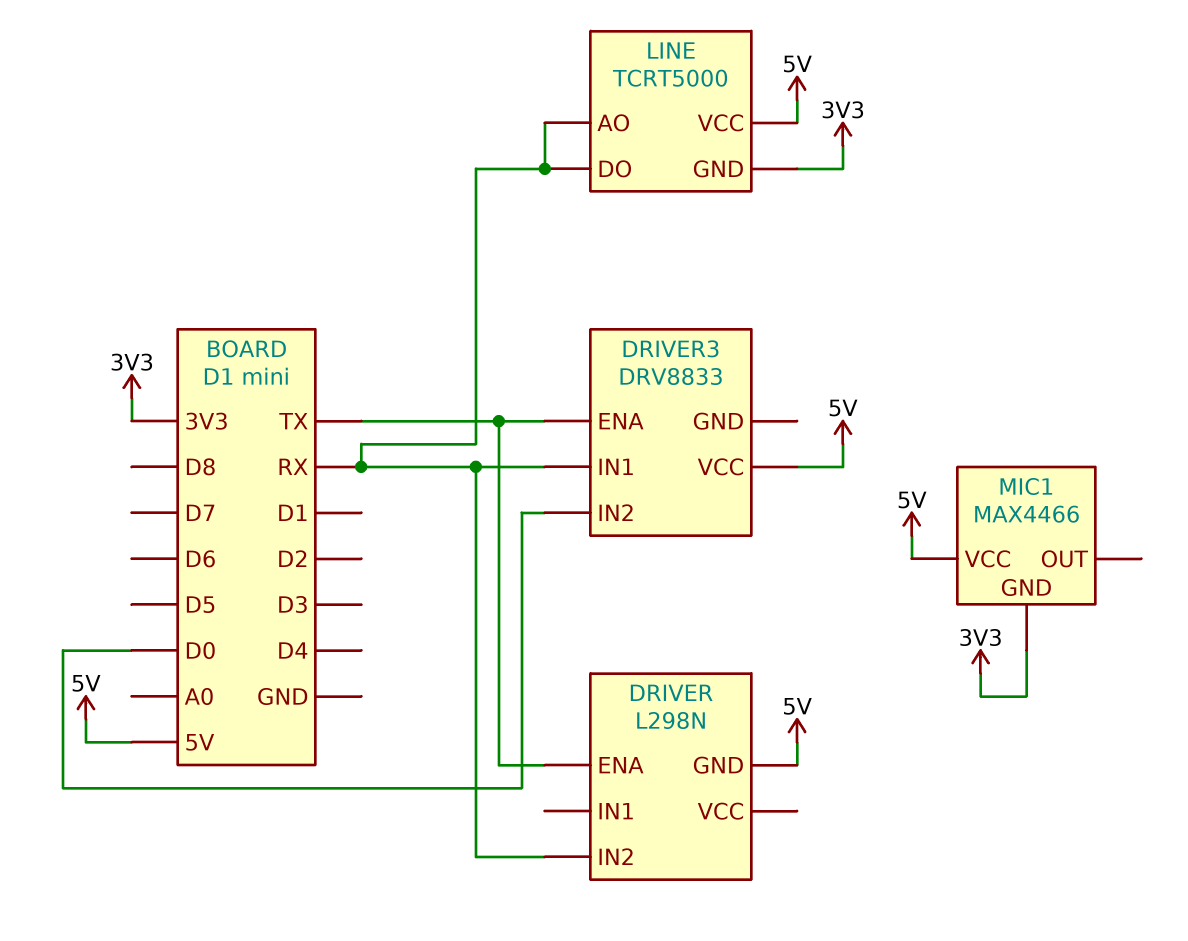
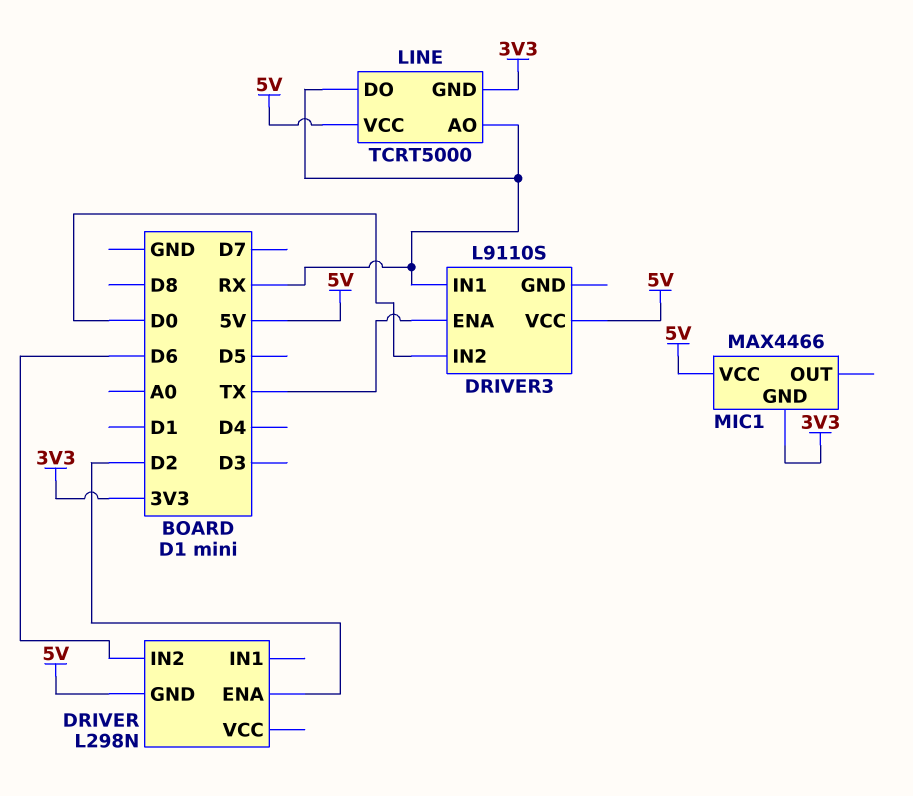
DRIVER pin ENA: TX -> D2
DRIVER pin IN2: RX -> D6
DRIVER3: DRV8833 -> L9110S

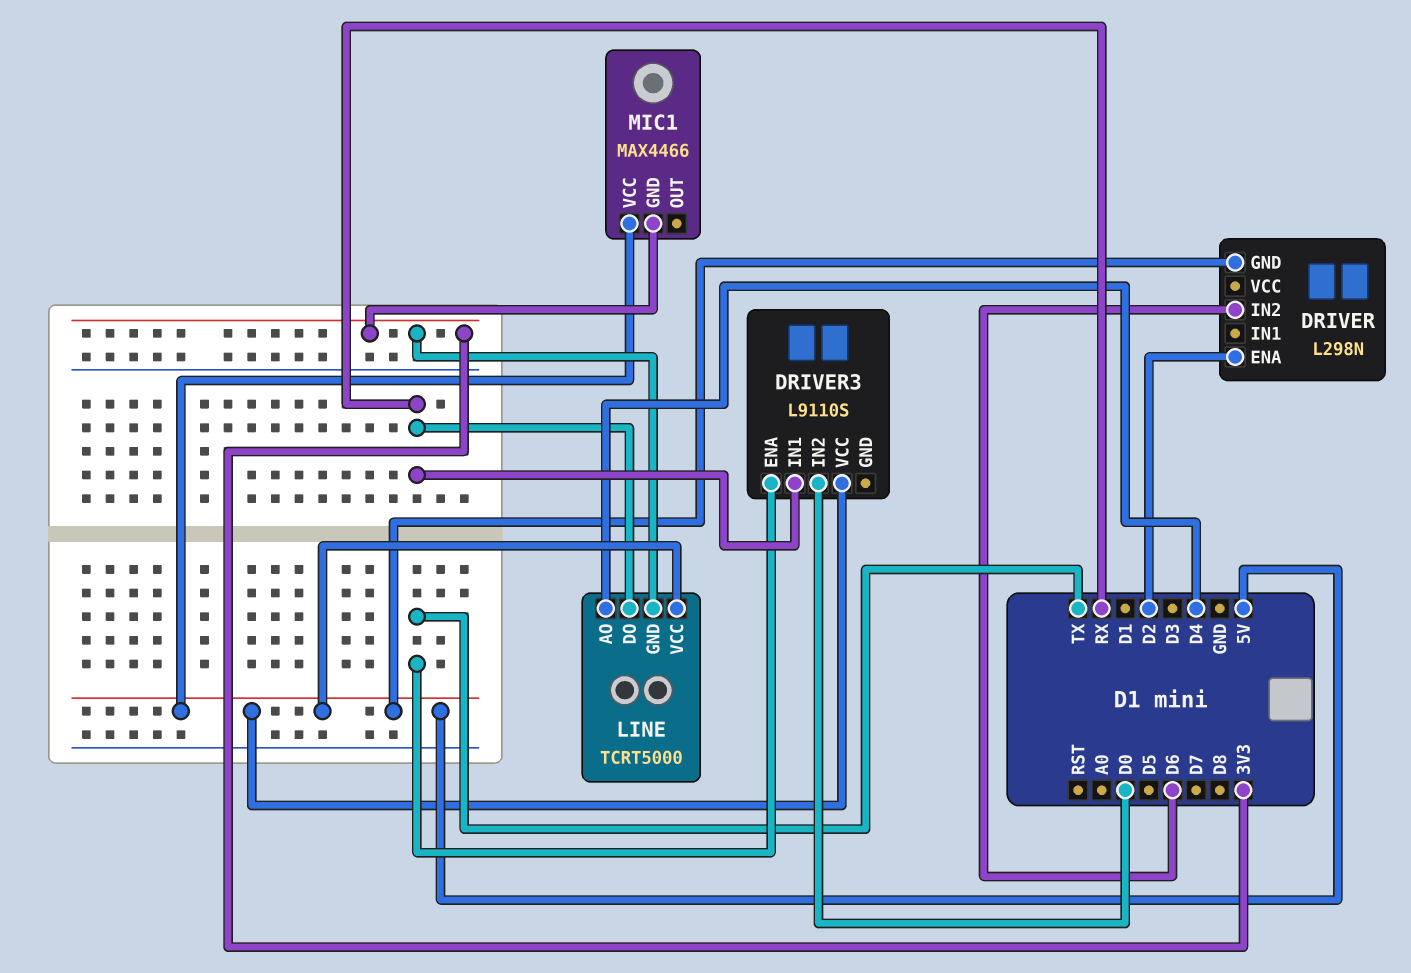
LINE pin AO: RX -> D4

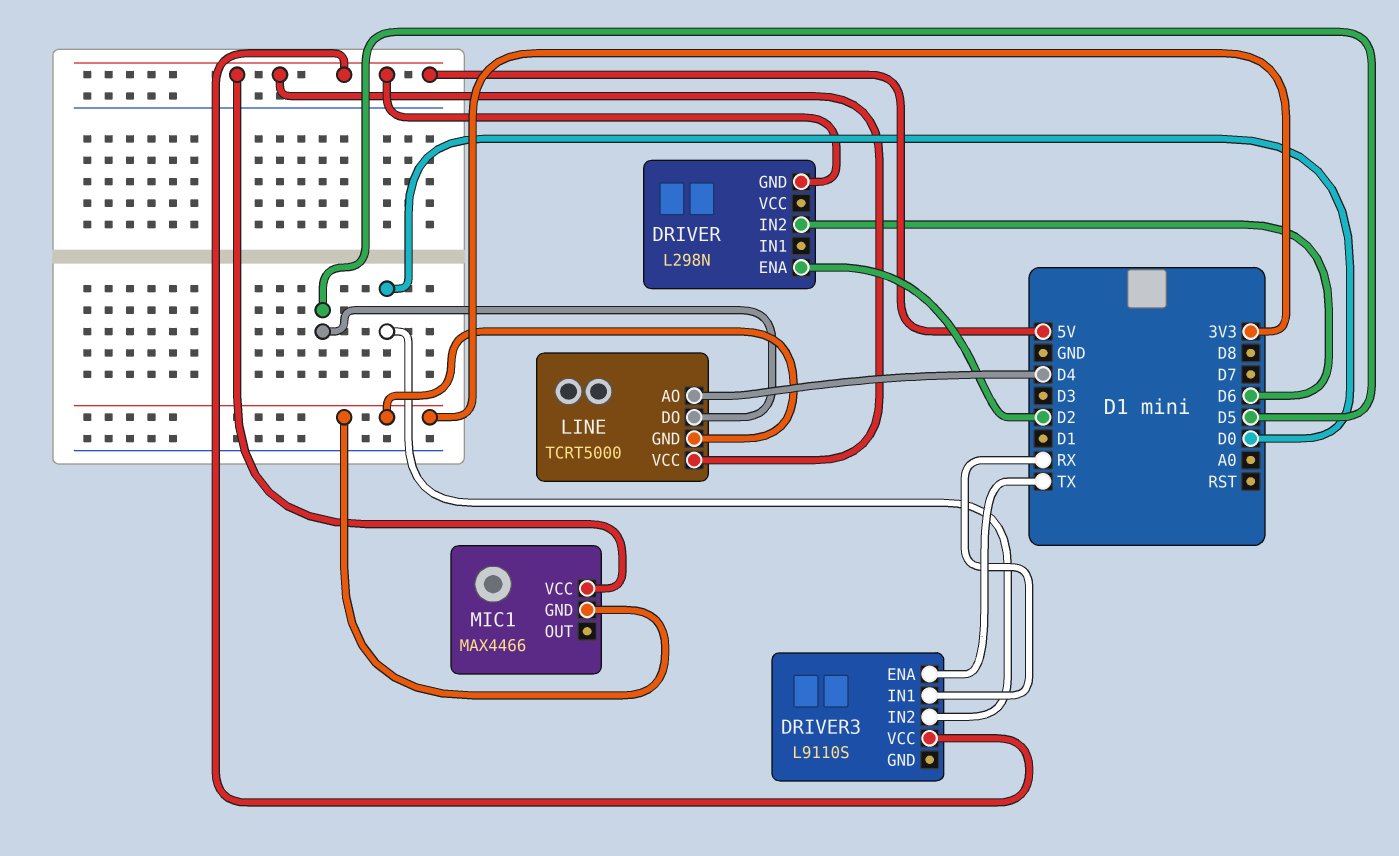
LINE pin DO: RX -> D5

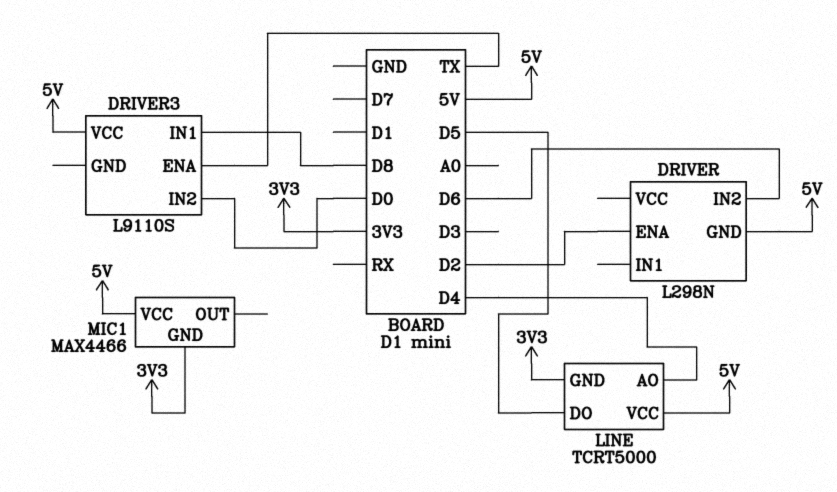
DRIVER3 pin IN1: RX -> D8

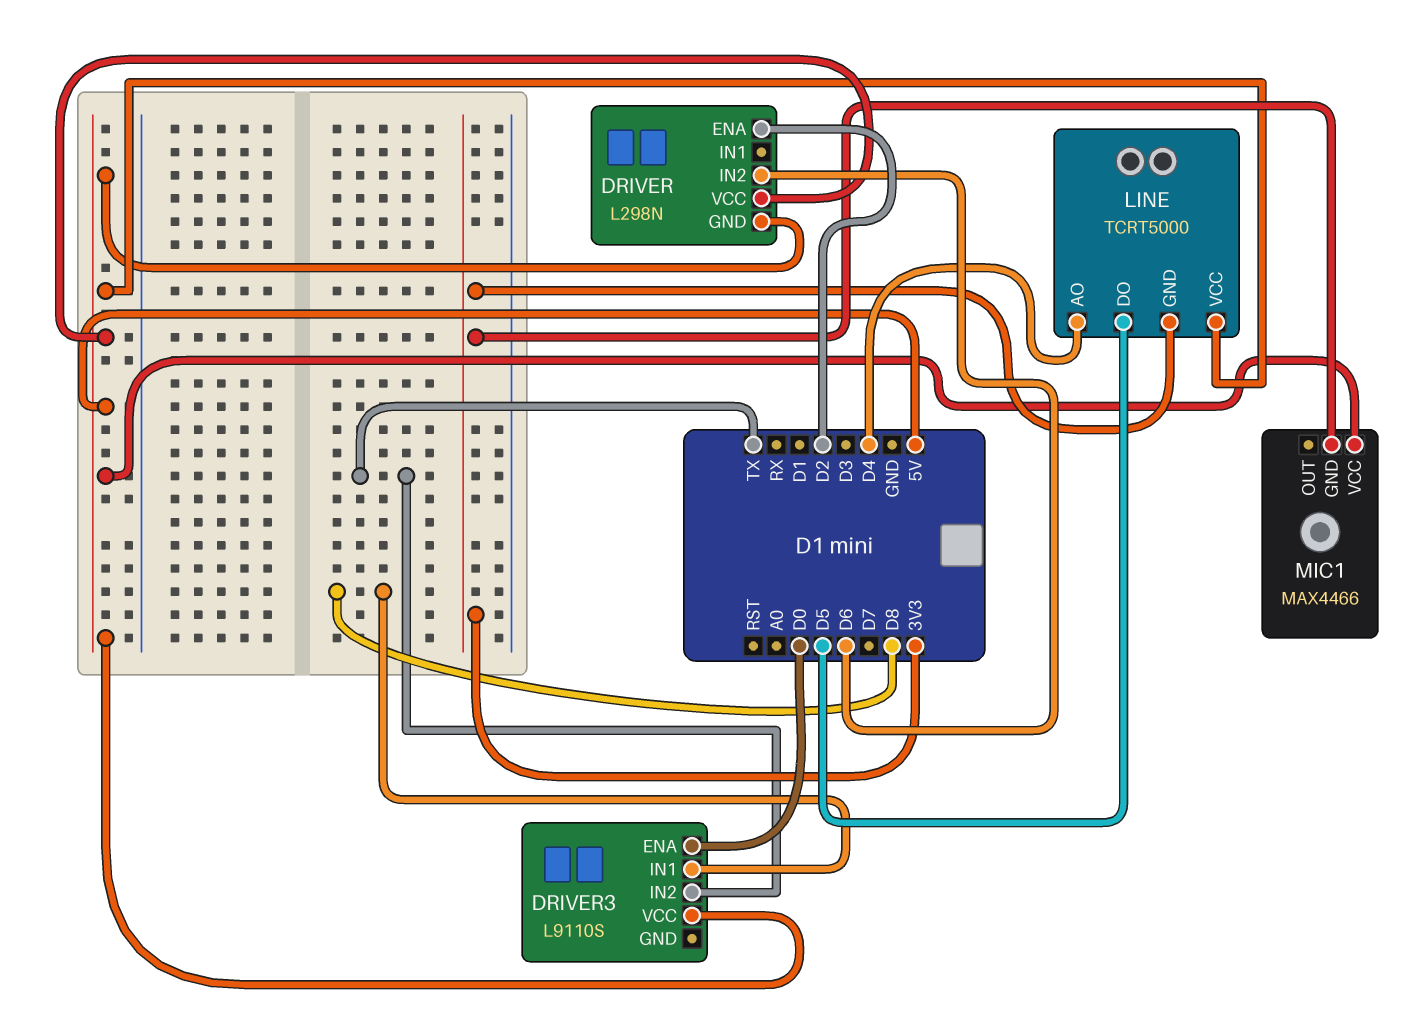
DRIVER pin VCC: none -> 5V
DRIVER3 pin ENA: TX -> D0
DRIVER3 pin IN2: D0 -> TX

